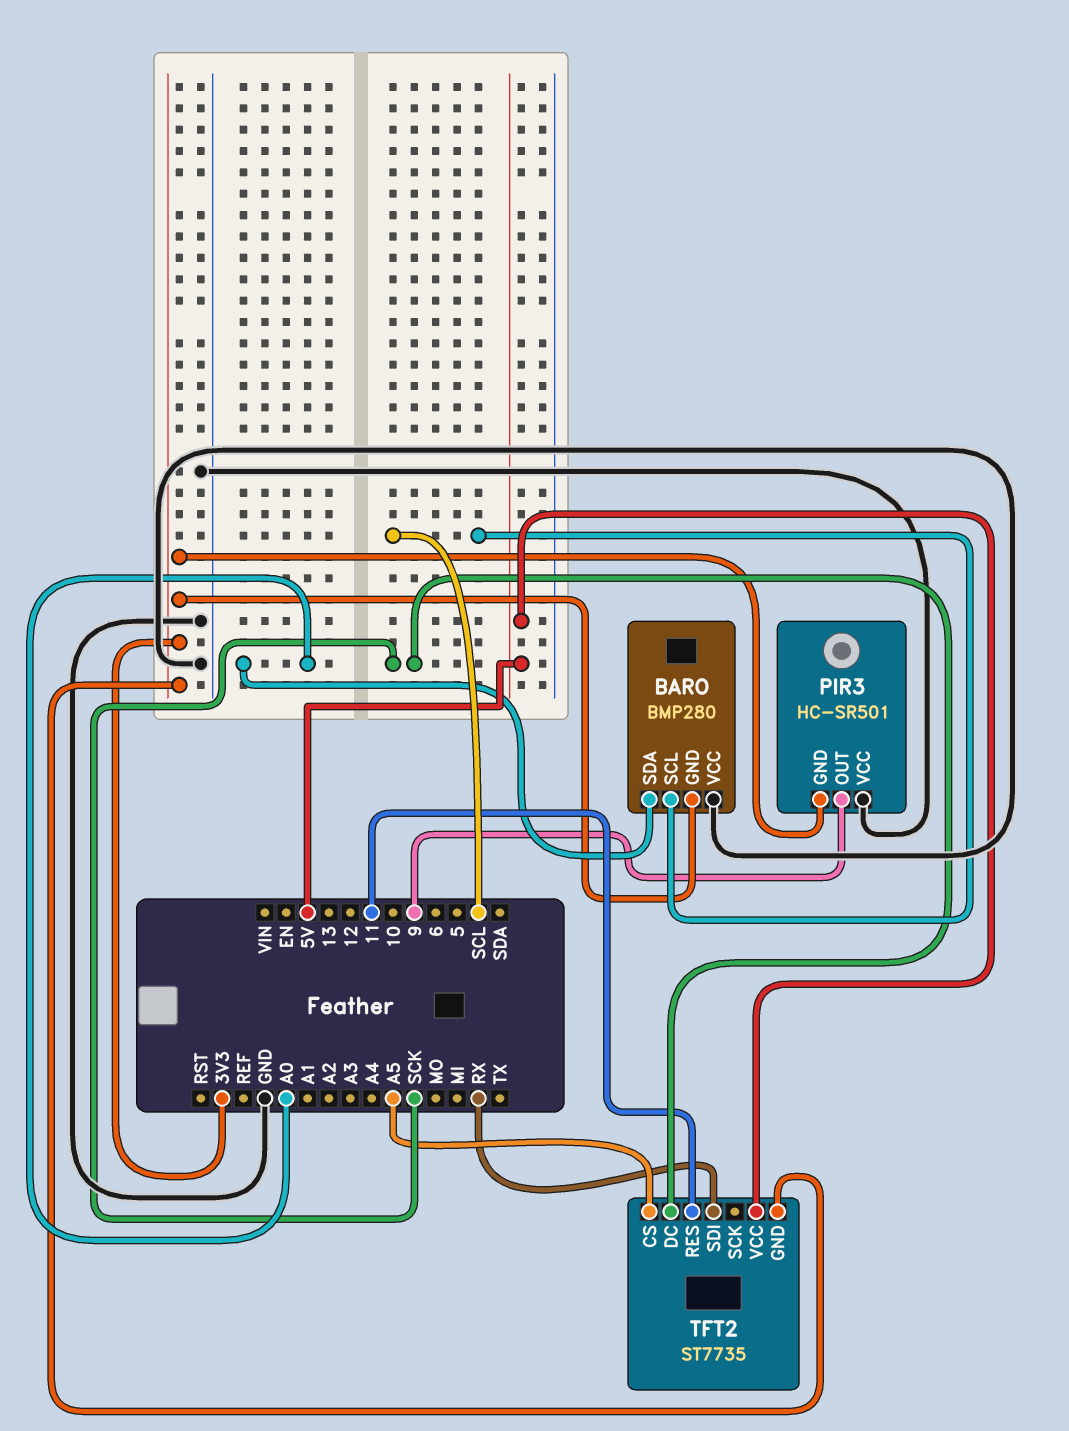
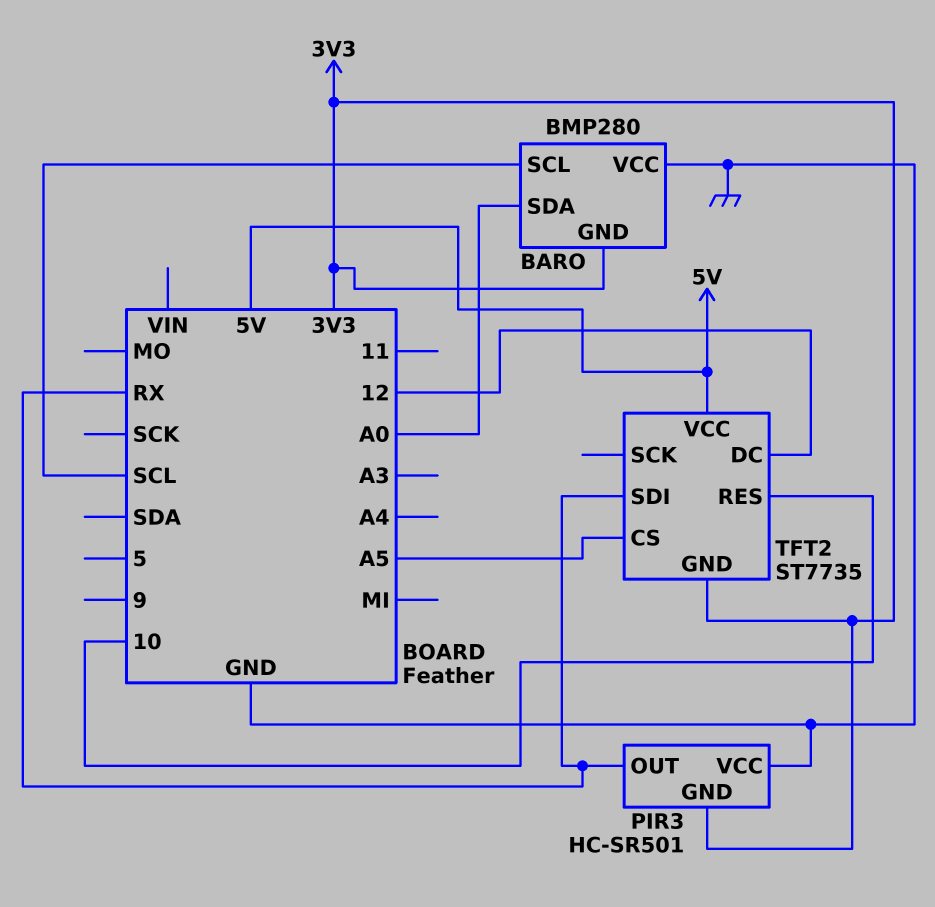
PIR3 pin OUT: 9 -> RX
TFT2 pin DC: SCK -> 12
TFT2 pin RES: 11 -> 10

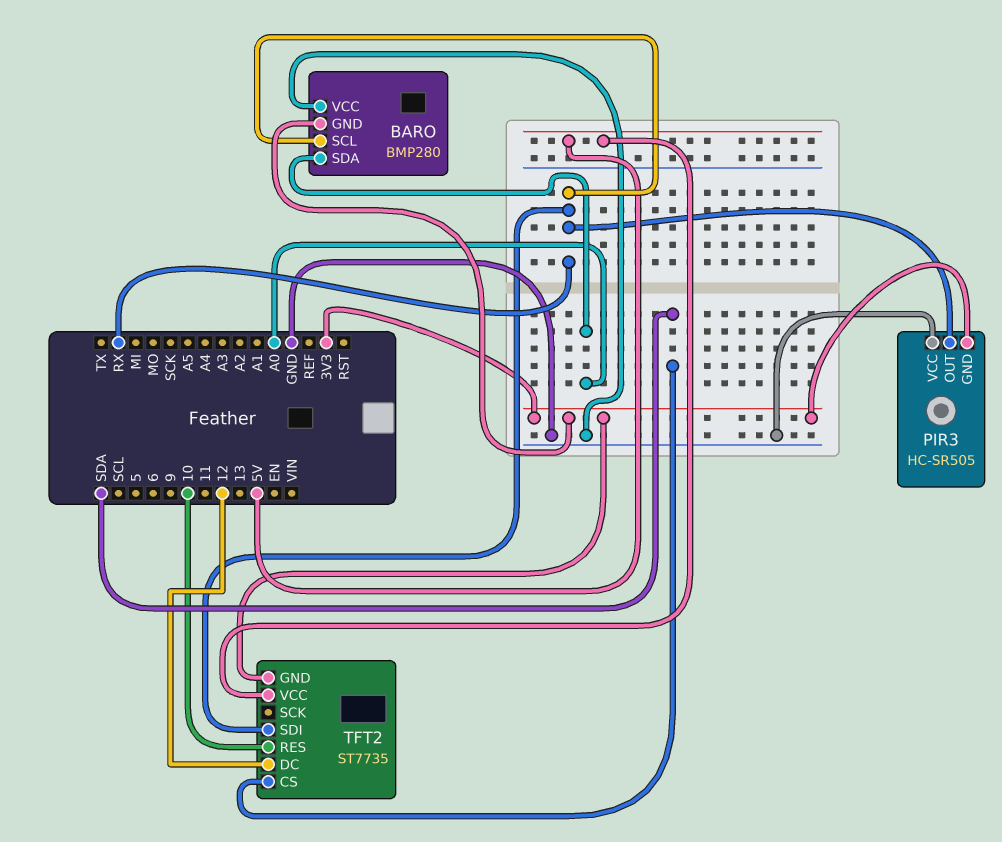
BARO pin SCL: SCL -> RX
PIR3: HC-SR501 -> HC-SR505
TFT2 pin CS: A5 -> SDA

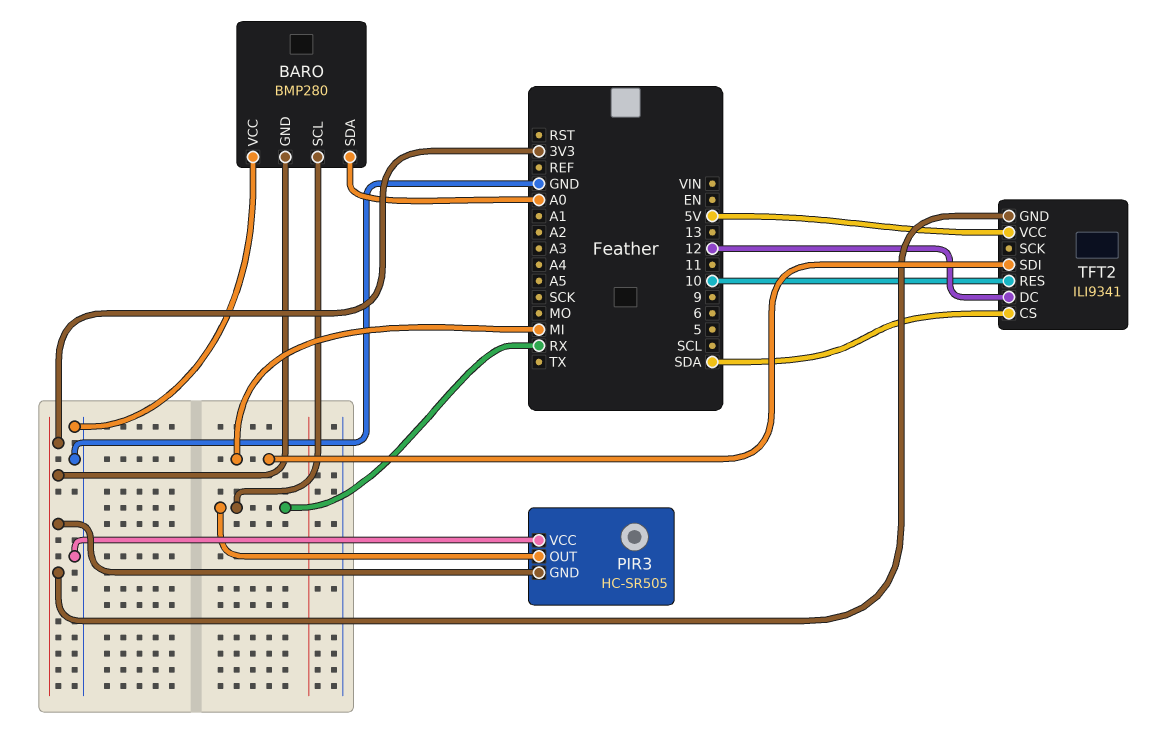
TFT2: ST7735 -> ILI9341
TFT2 pin SDI: RX -> MI

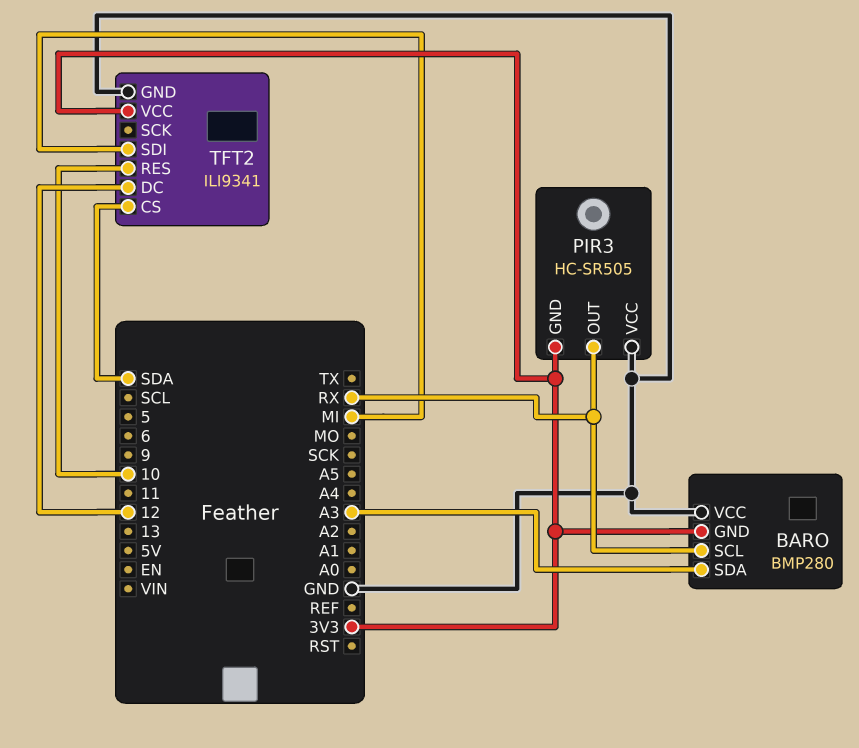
BARO pin SDA: A0 -> A3
TFT2 pin GND: 3V3 -> GND
TFT2 pin VCC: 5V -> 3V3

